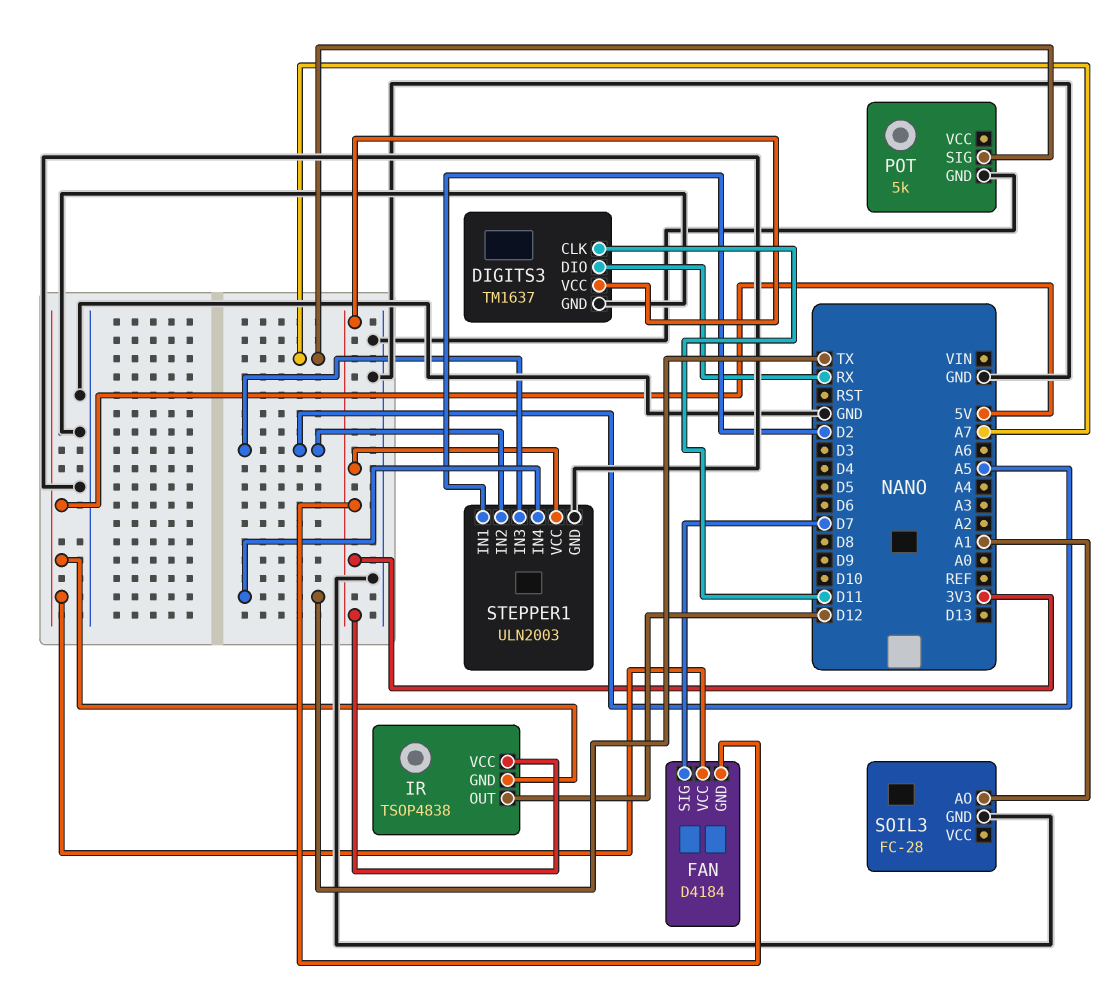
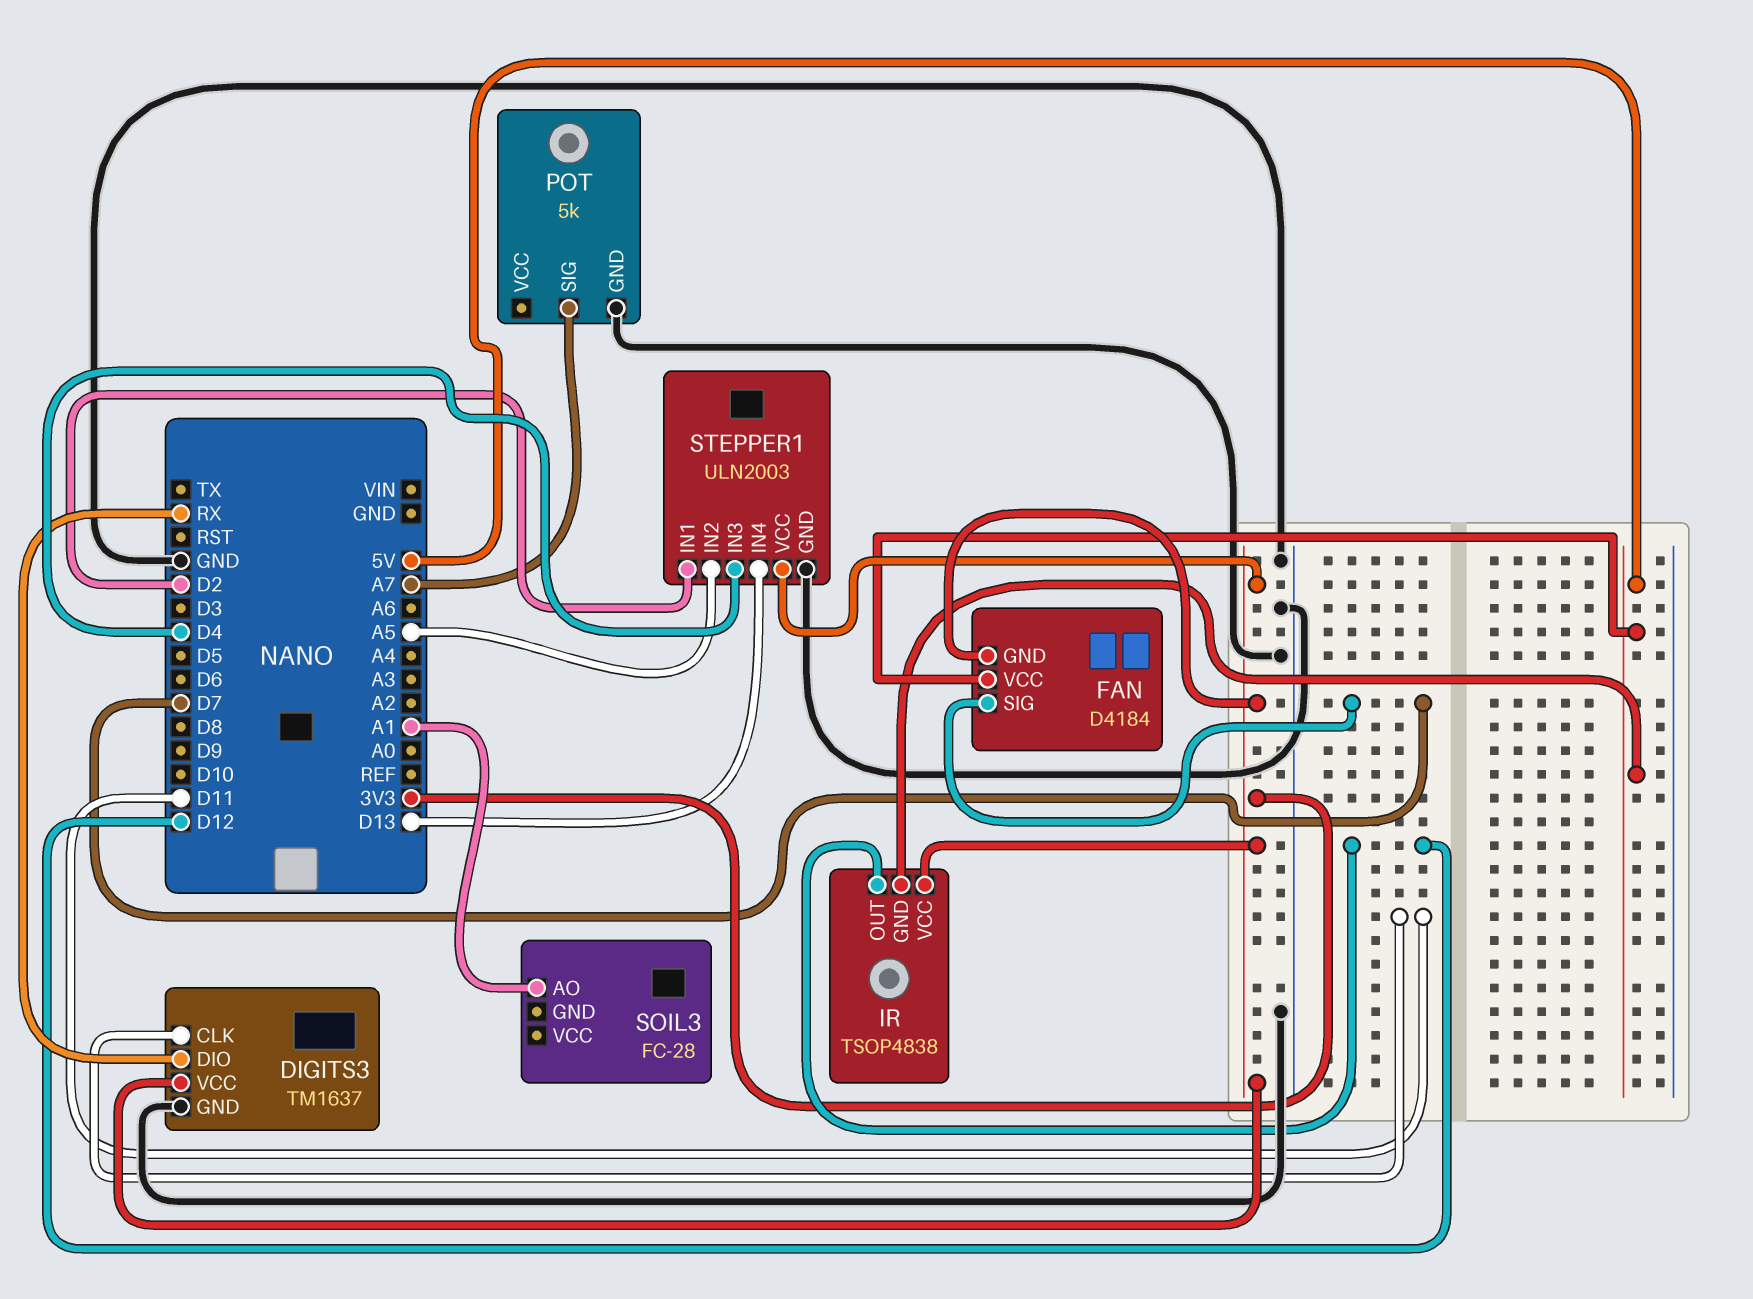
SOIL3 pin GND: GND -> none
STEPPER1 pin IN3: A5 -> D4
STEPPER1 pin IN4: TX -> D13

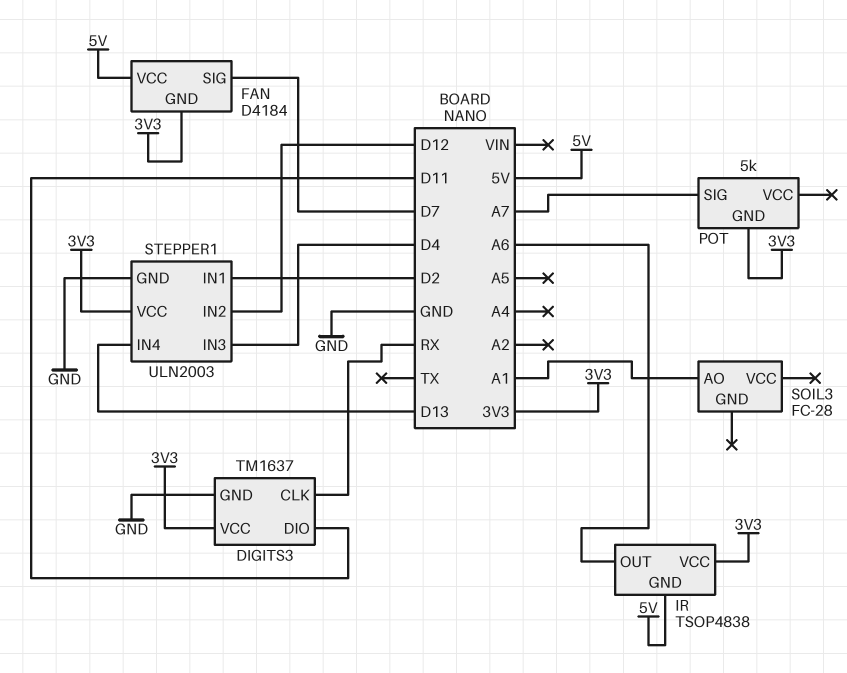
DIGITS3 pin CLK: D11 -> RX
DIGITS3 pin DIO: RX -> D11
IR pin OUT: D12 -> A6
POT pin GND: GND -> 3V3
STEPPER1 pin IN2: A5 -> D12

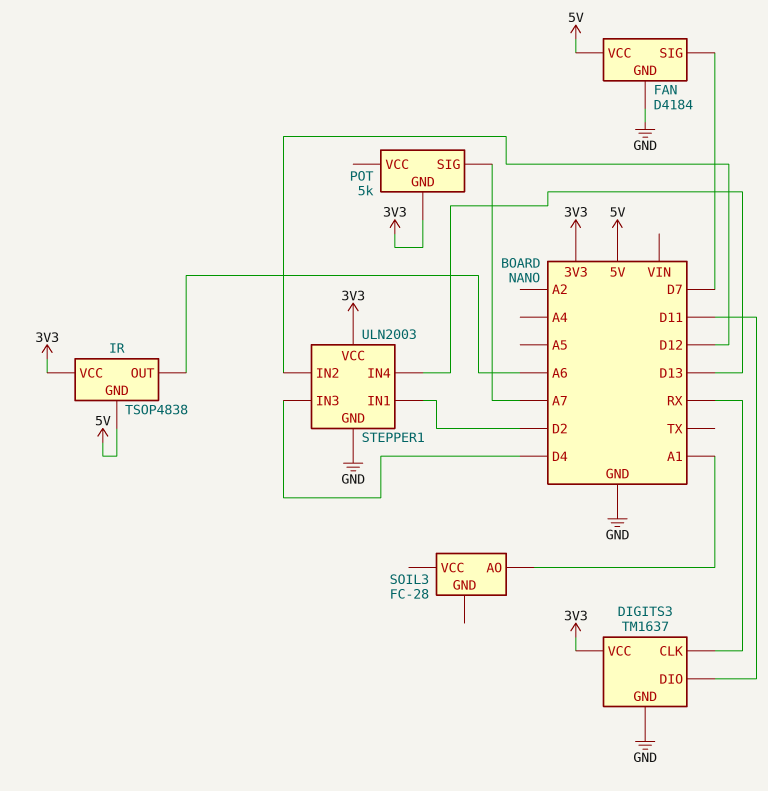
FAN pin GND: 3V3 -> GND

